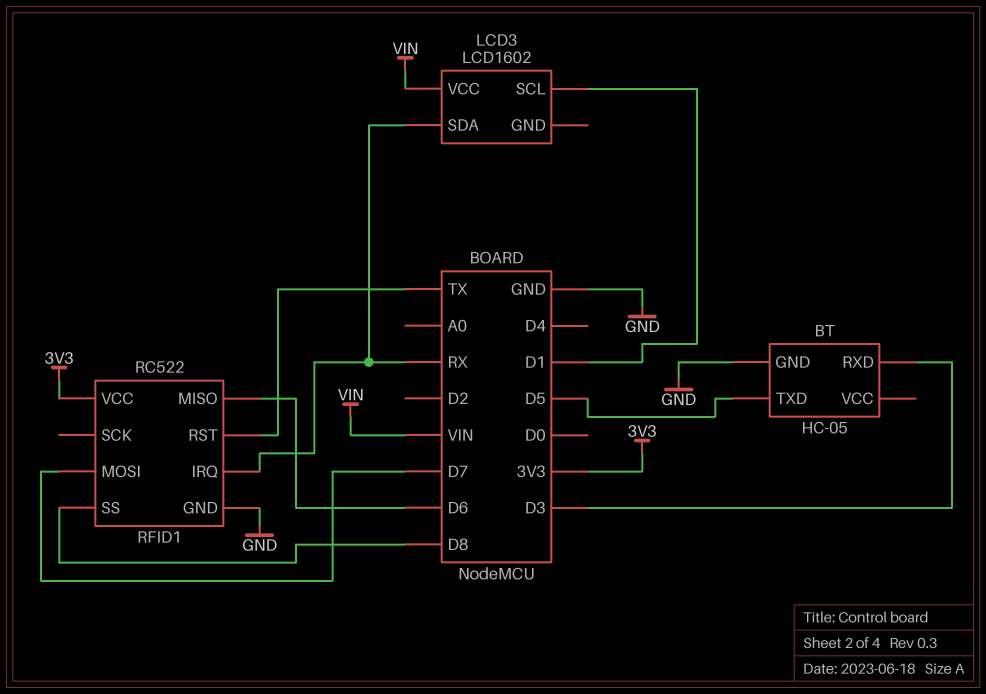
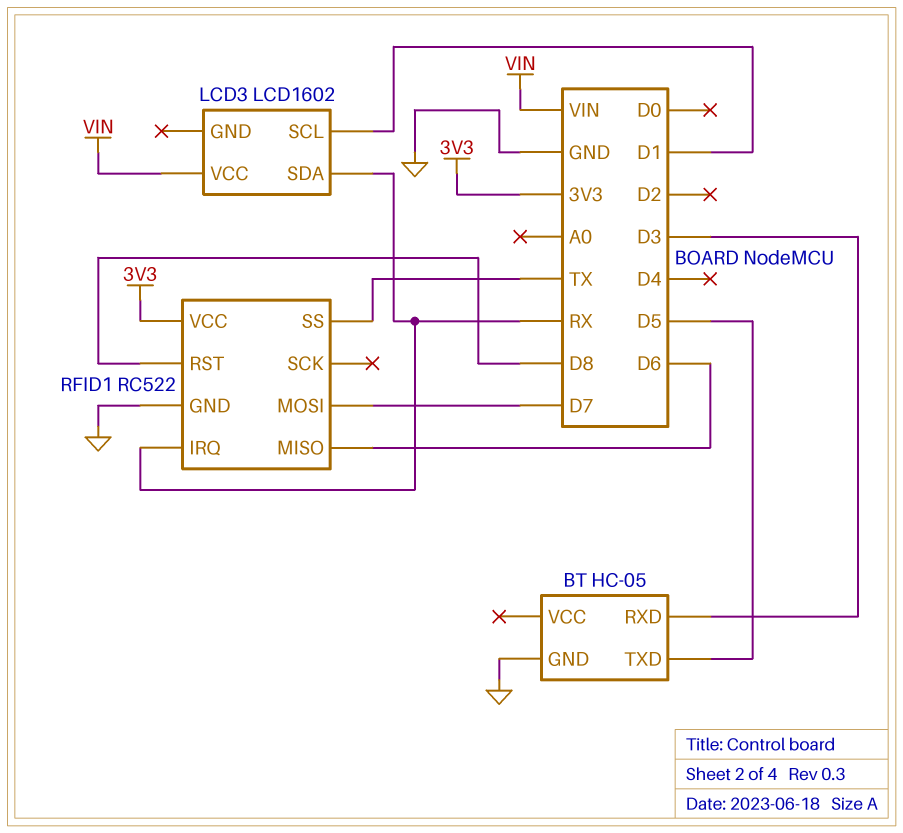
RFID1 pin RST: TX -> D8
RFID1 pin SS: D8 -> TX

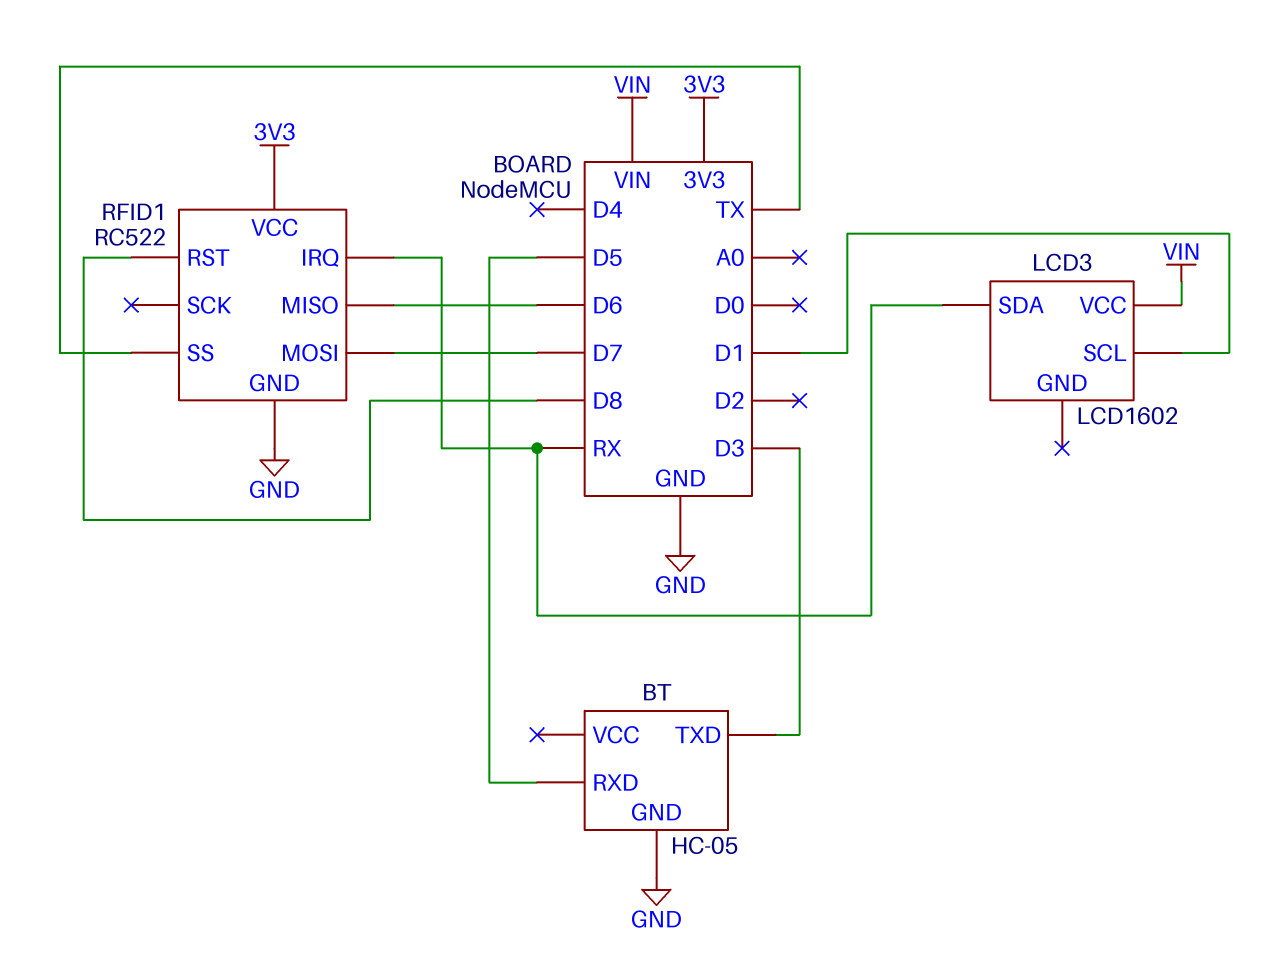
BT pin RXD: D3 -> D5
BT pin TXD: D5 -> D3

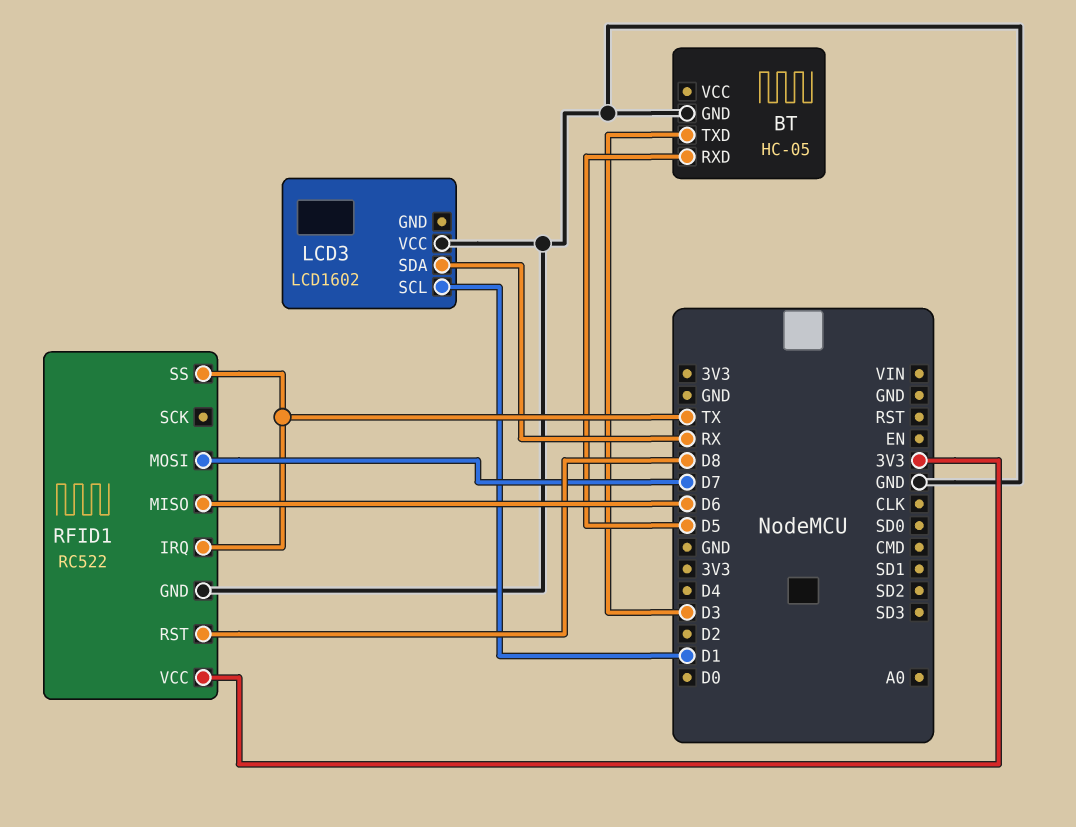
LCD3 pin VCC: VIN -> GND
RFID1 pin IRQ: RX -> TX

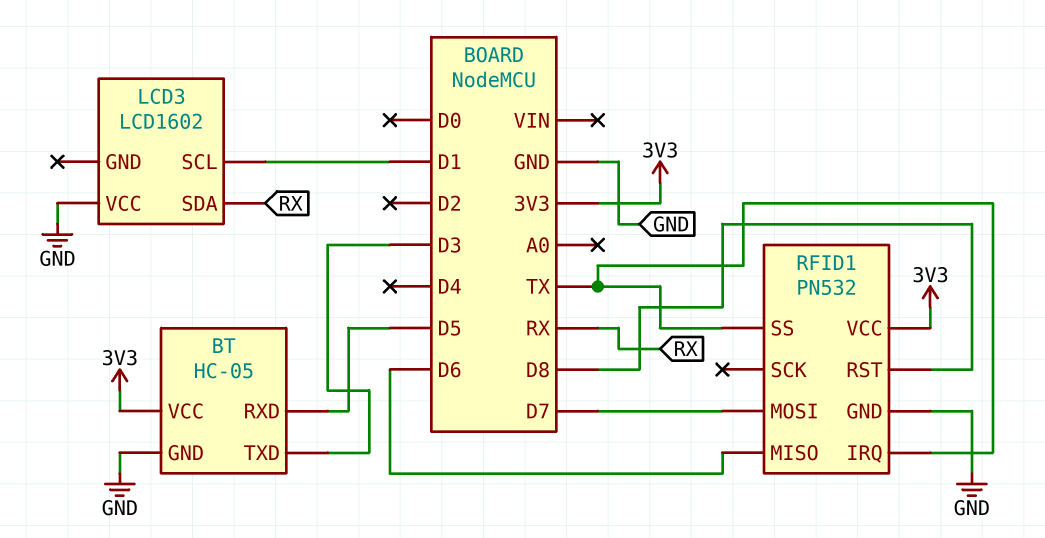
BT pin VCC: none -> 3V3
RFID1: RC522 -> PN532

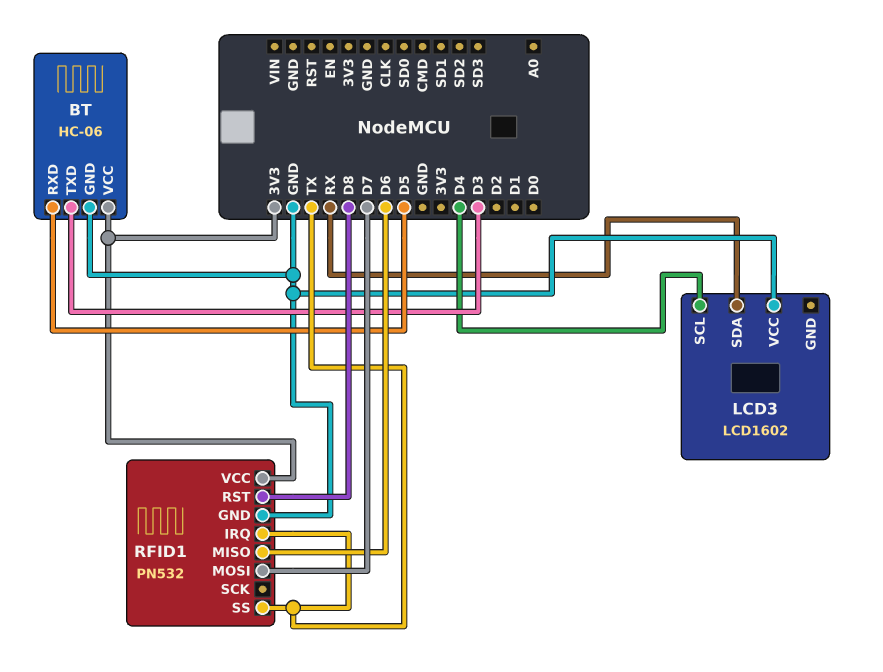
BT: HC-05 -> HC-06
LCD3 pin SCL: D1 -> D4

